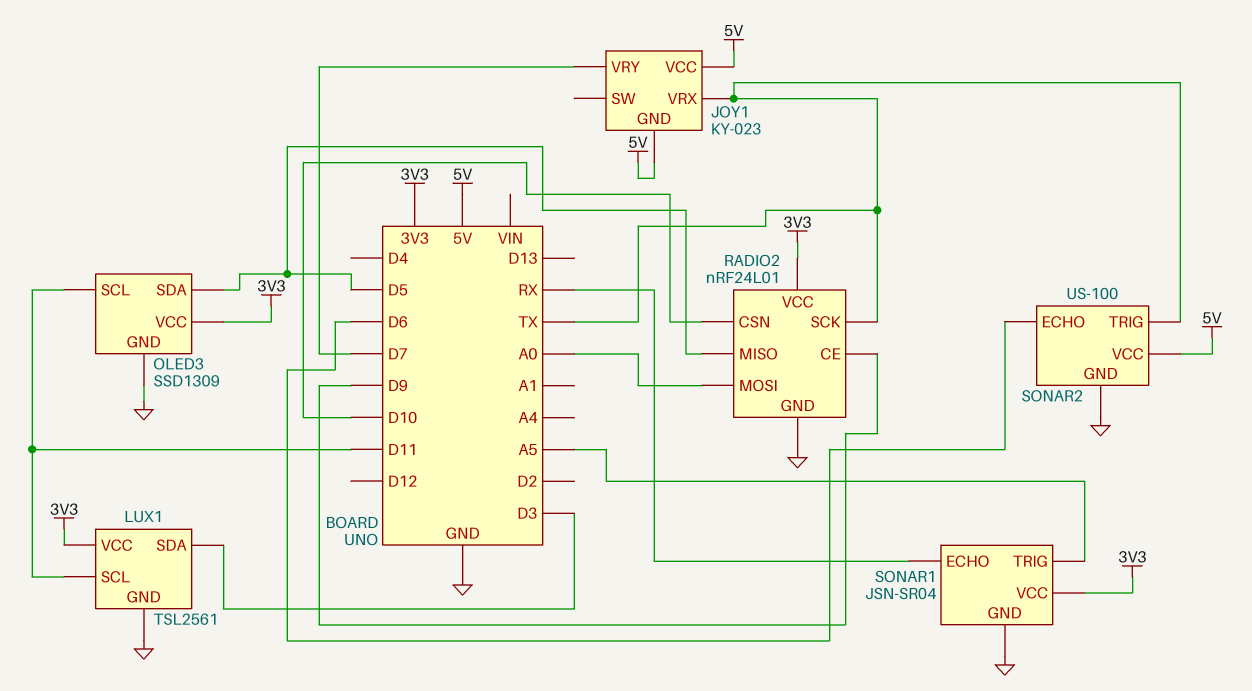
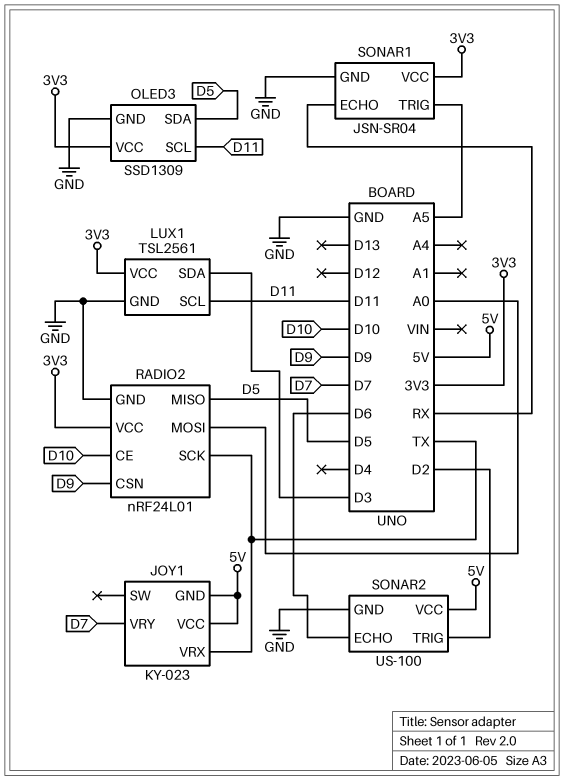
RADIO2 pin CE: D9 -> D10
RADIO2 pin CSN: D10 -> D9
SONAR2 pin TRIG: TX -> D2

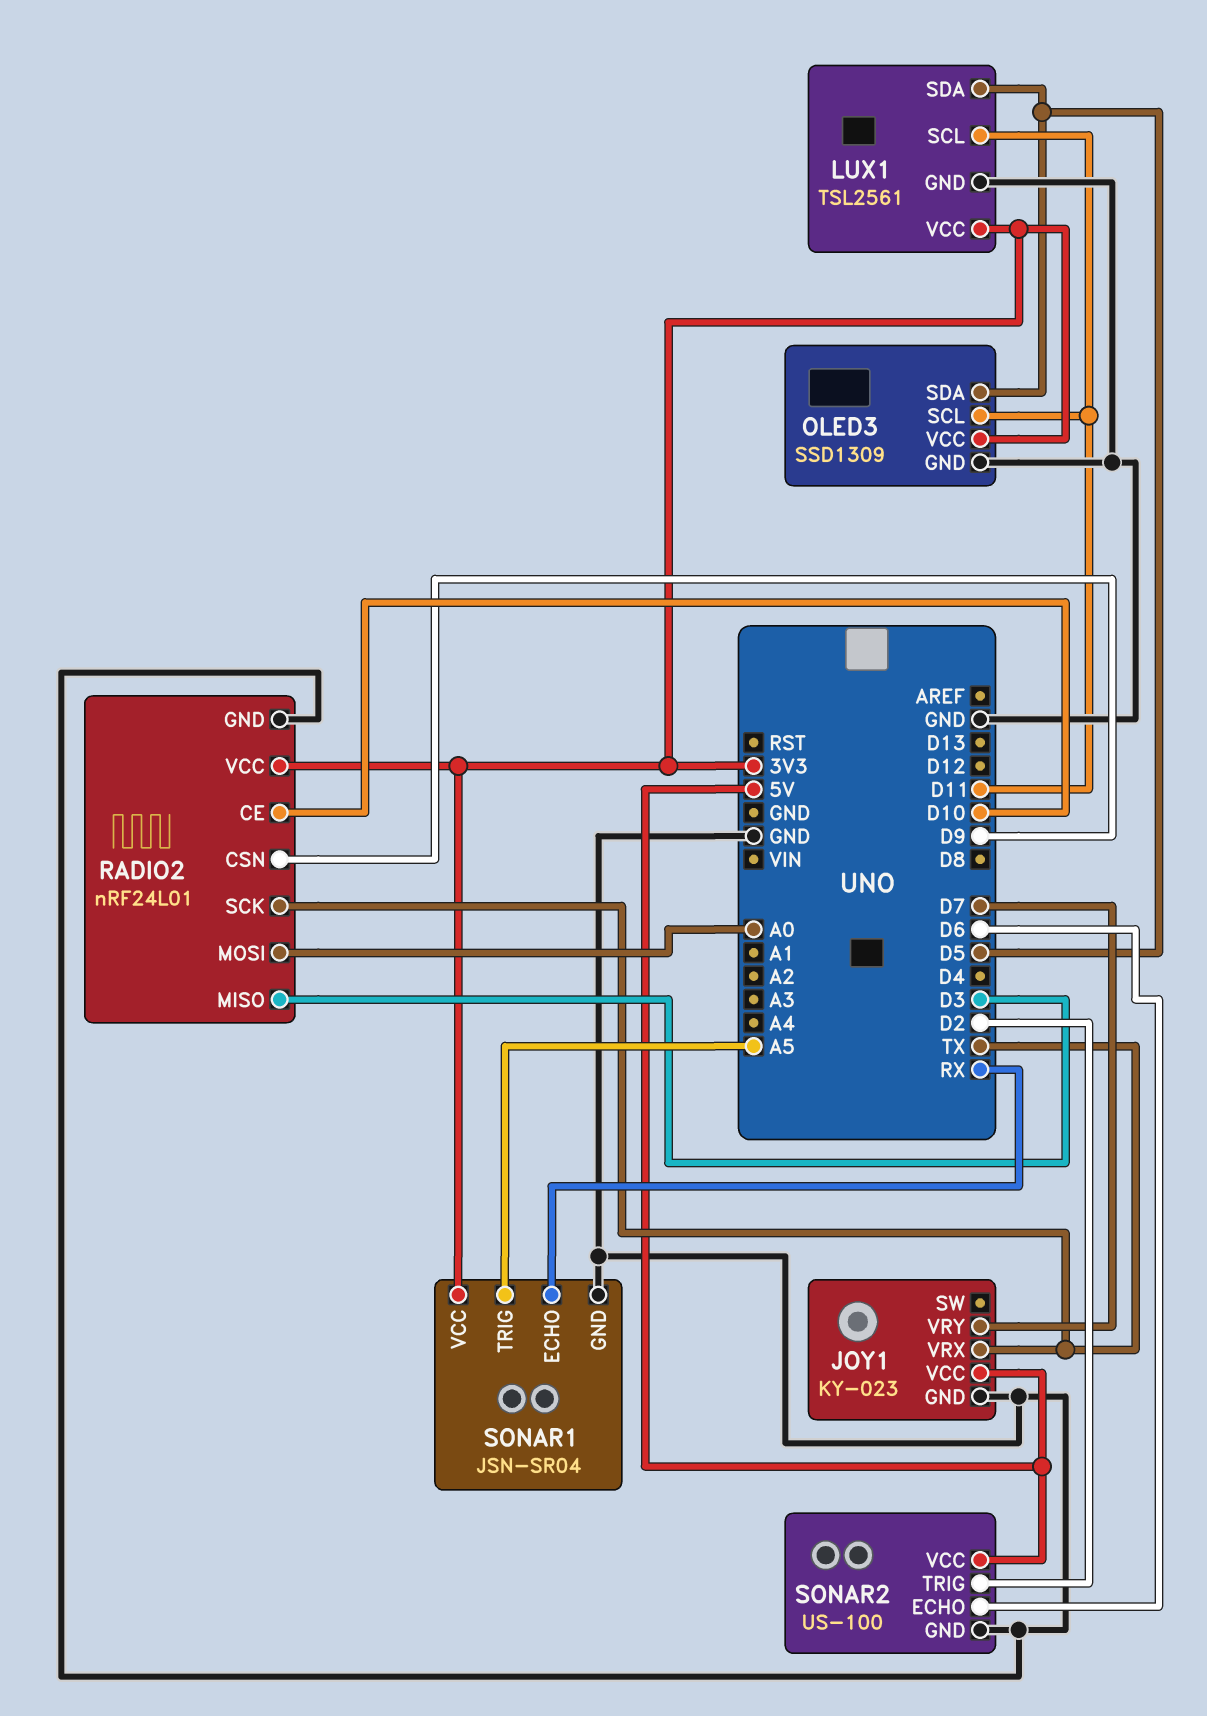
JOY1 pin GND: 5V -> GND
LUX1 pin SDA: D3 -> D5
RADIO2 pin MISO: D5 -> D3

